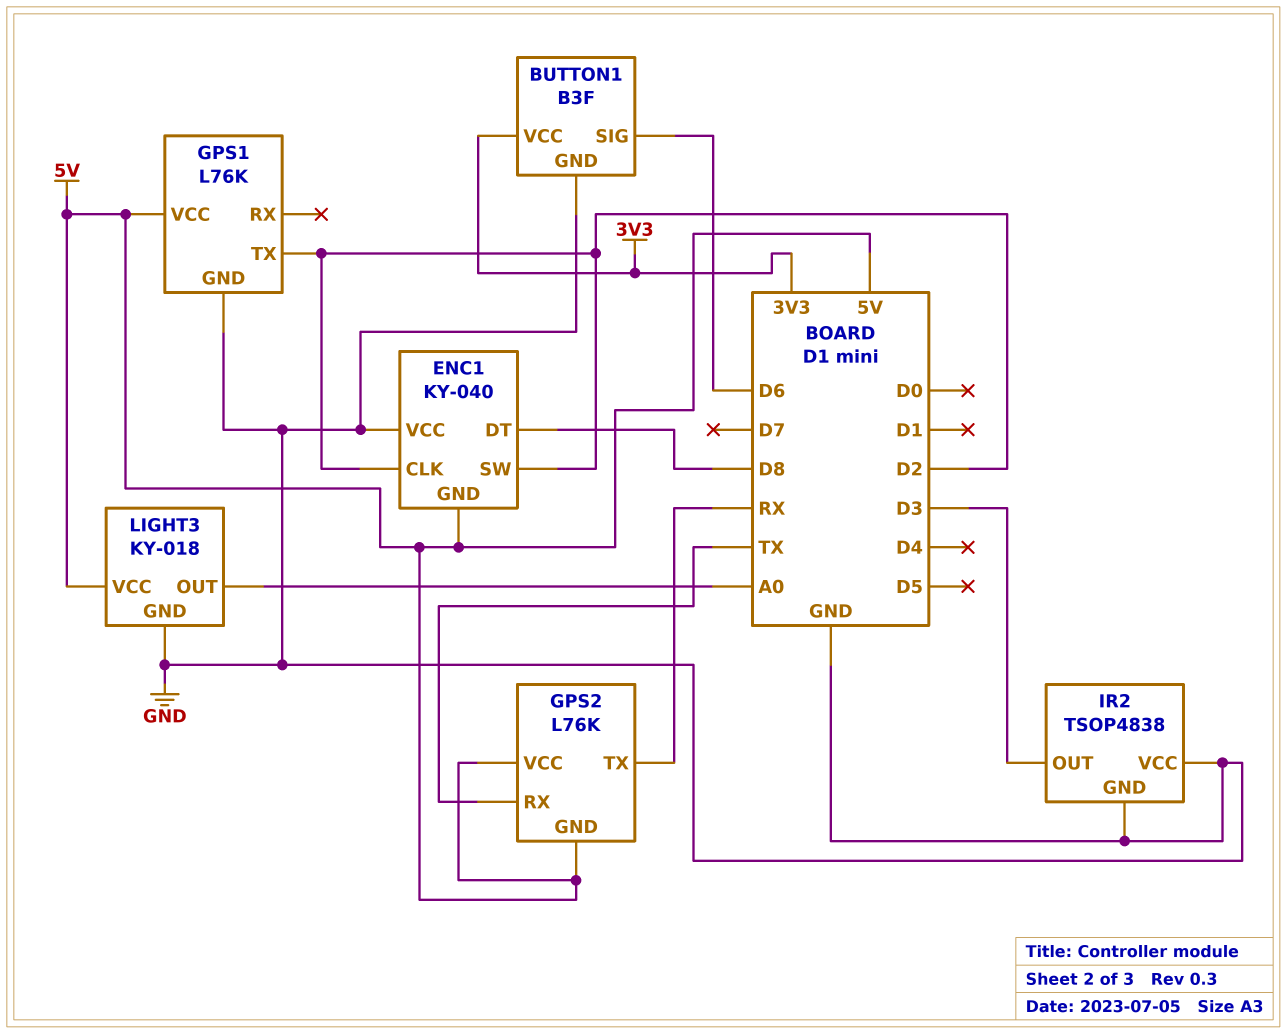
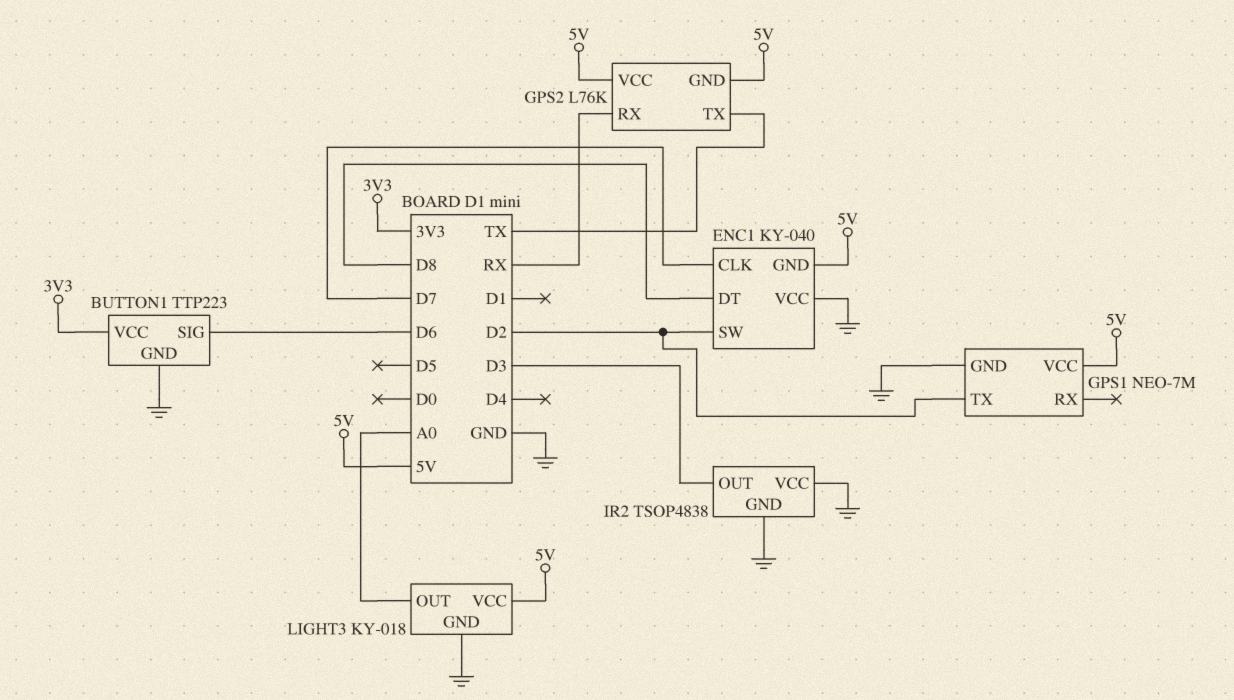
BUTTON1: B3F -> TTP223
ENC1 pin CLK: D2 -> D7
GPS1: L76K -> NEO-7M
GPS2 pin RX: TX -> RX
GPS2 pin TX: RX -> TX

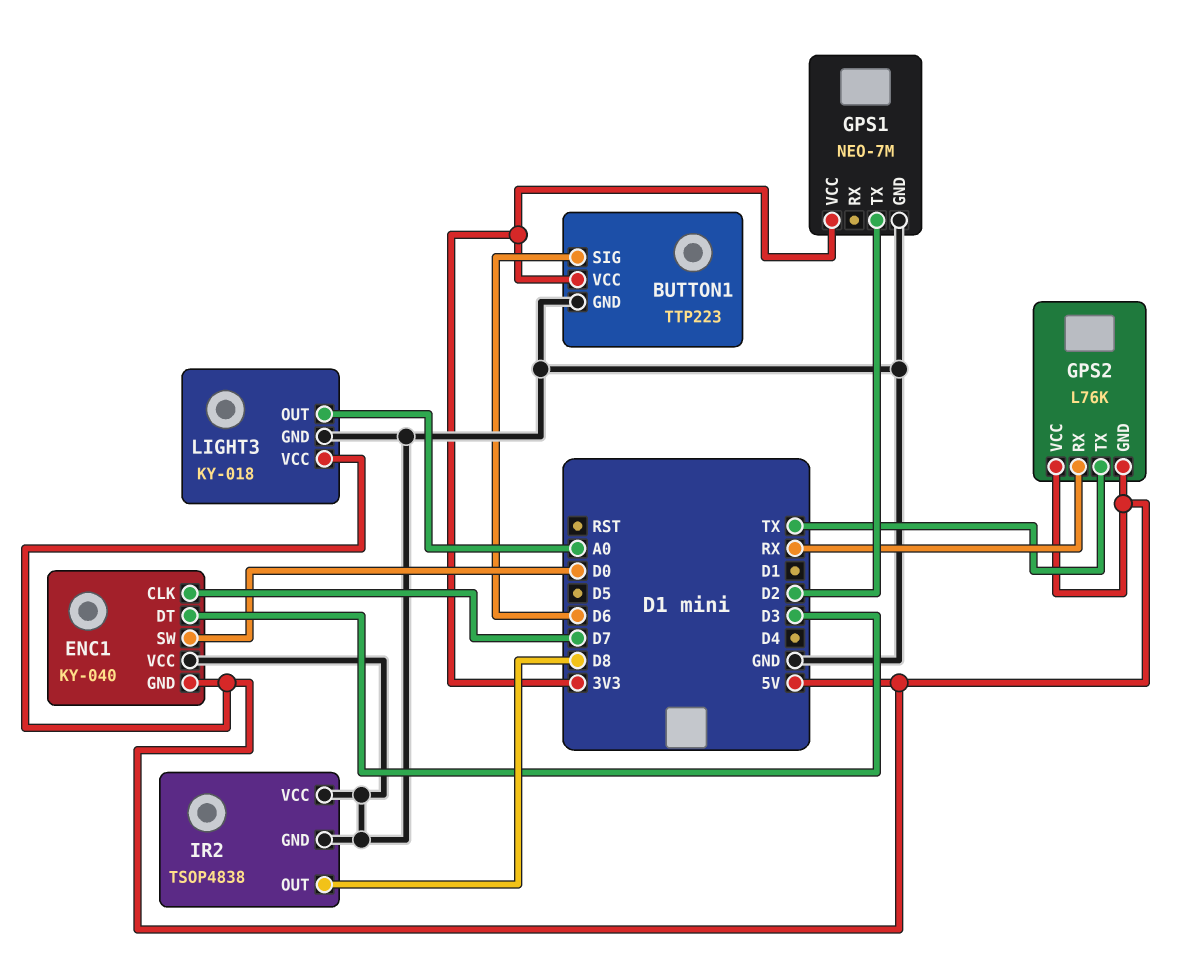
ENC1 pin DT: D8 -> D3
ENC1 pin SW: D2 -> D0
GPS1 pin VCC: 5V -> 3V3
IR2 pin OUT: D3 -> D8

